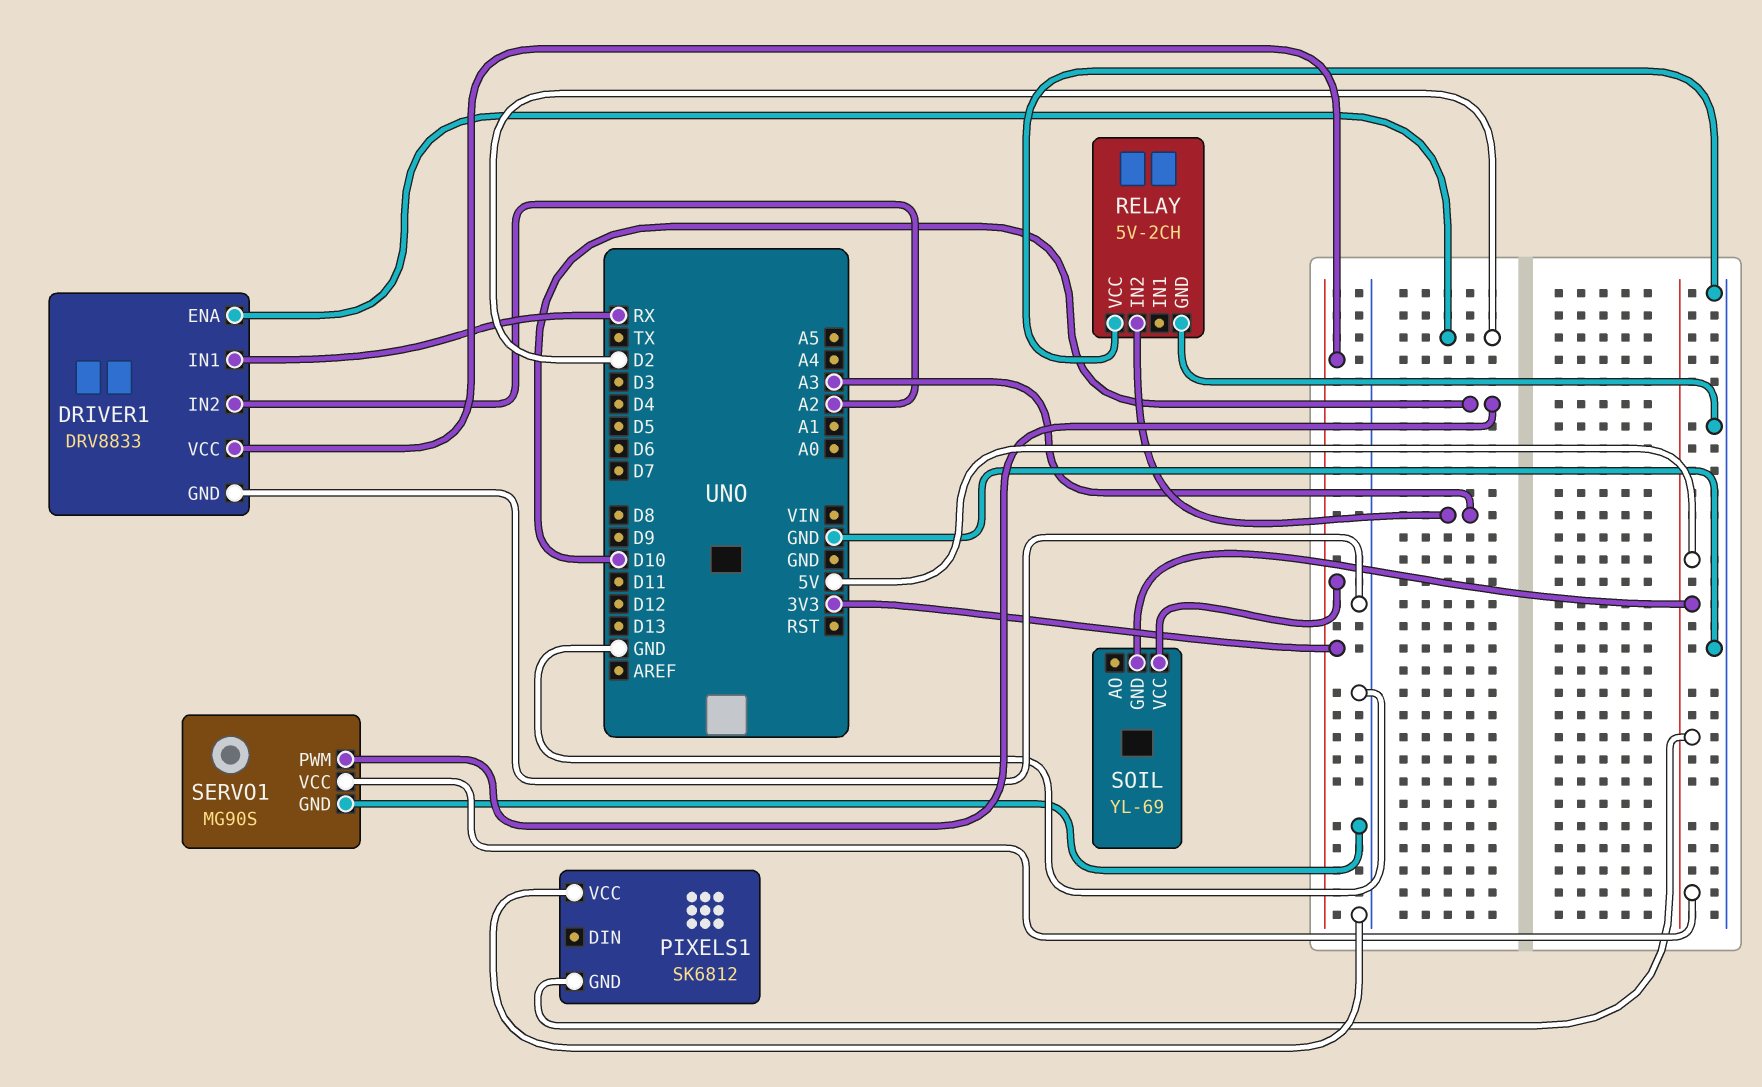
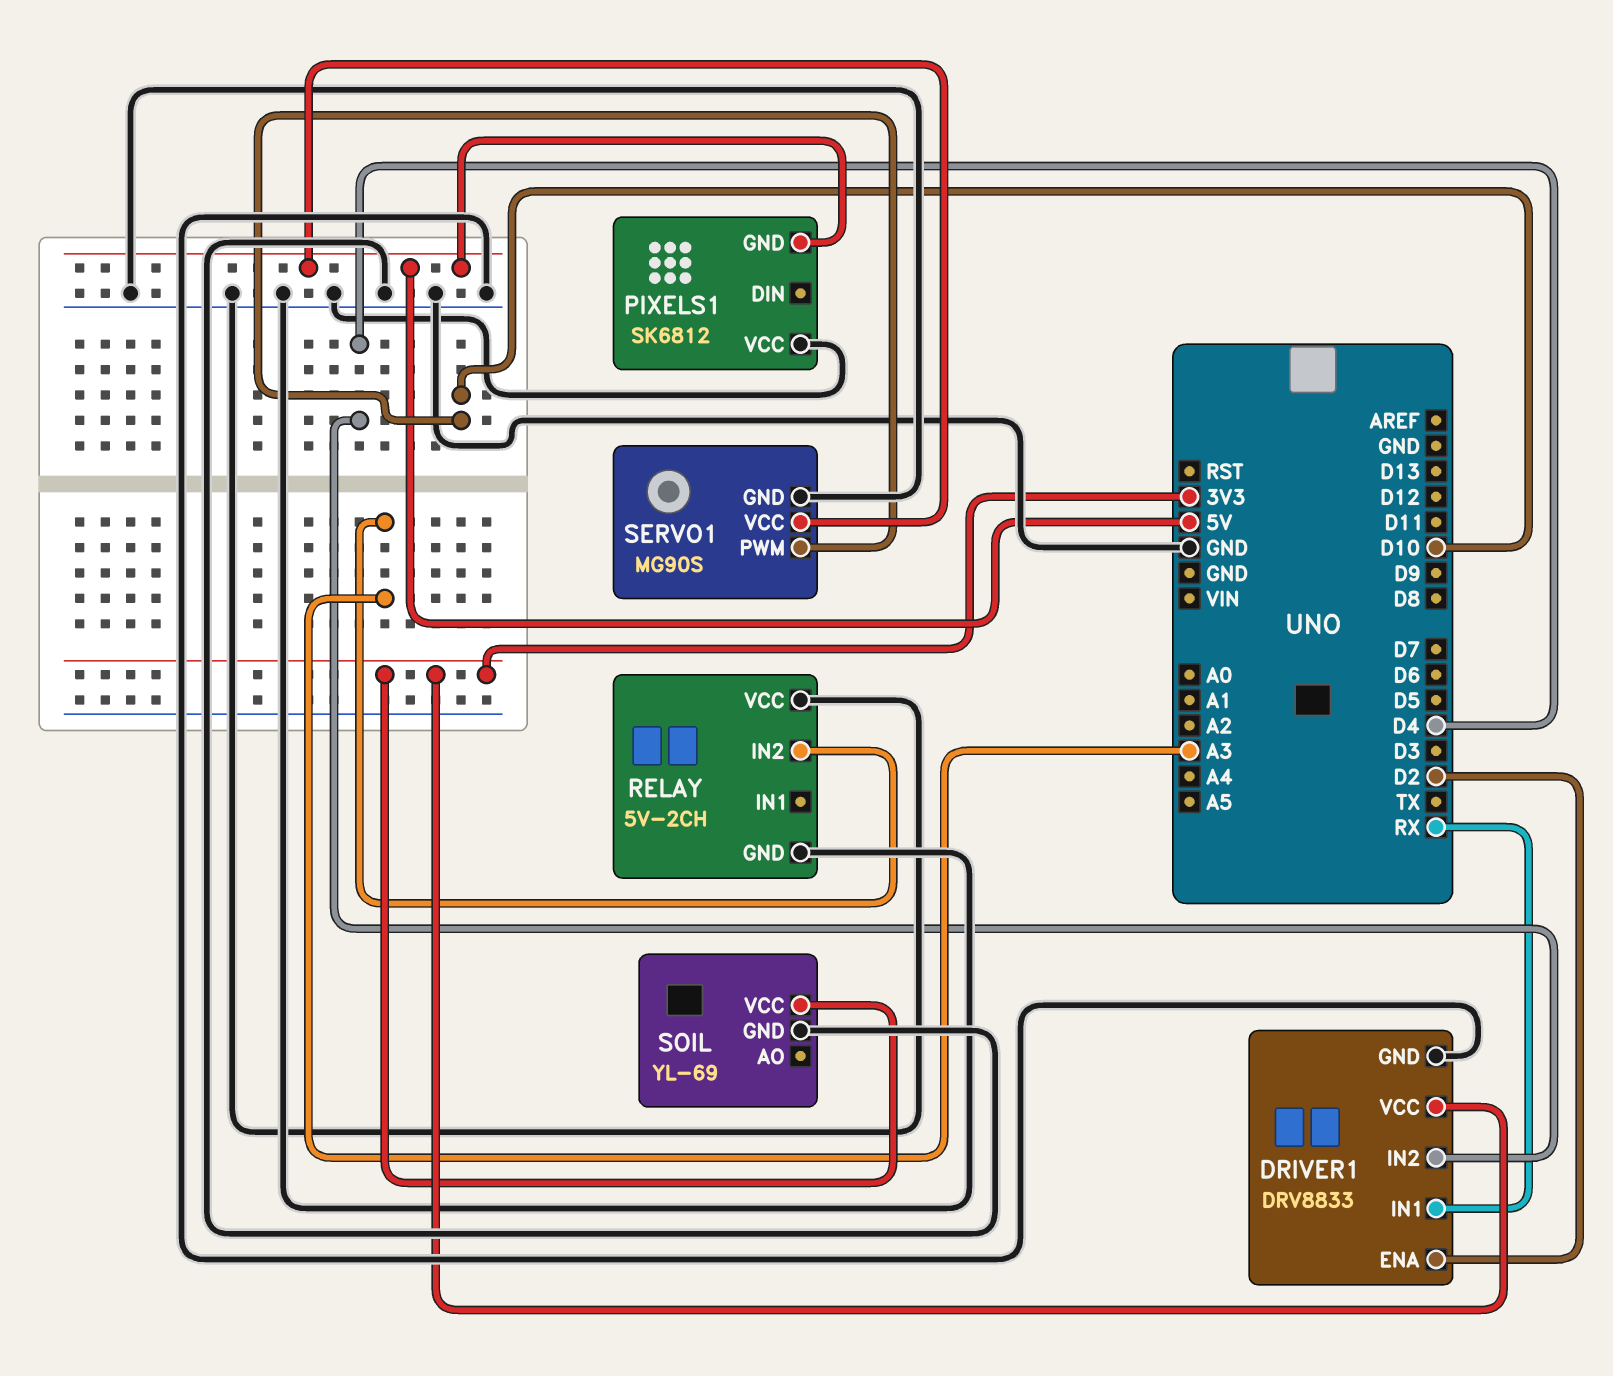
DRIVER1 pin IN2: A2 -> D4
SOIL pin GND: 5V -> GND

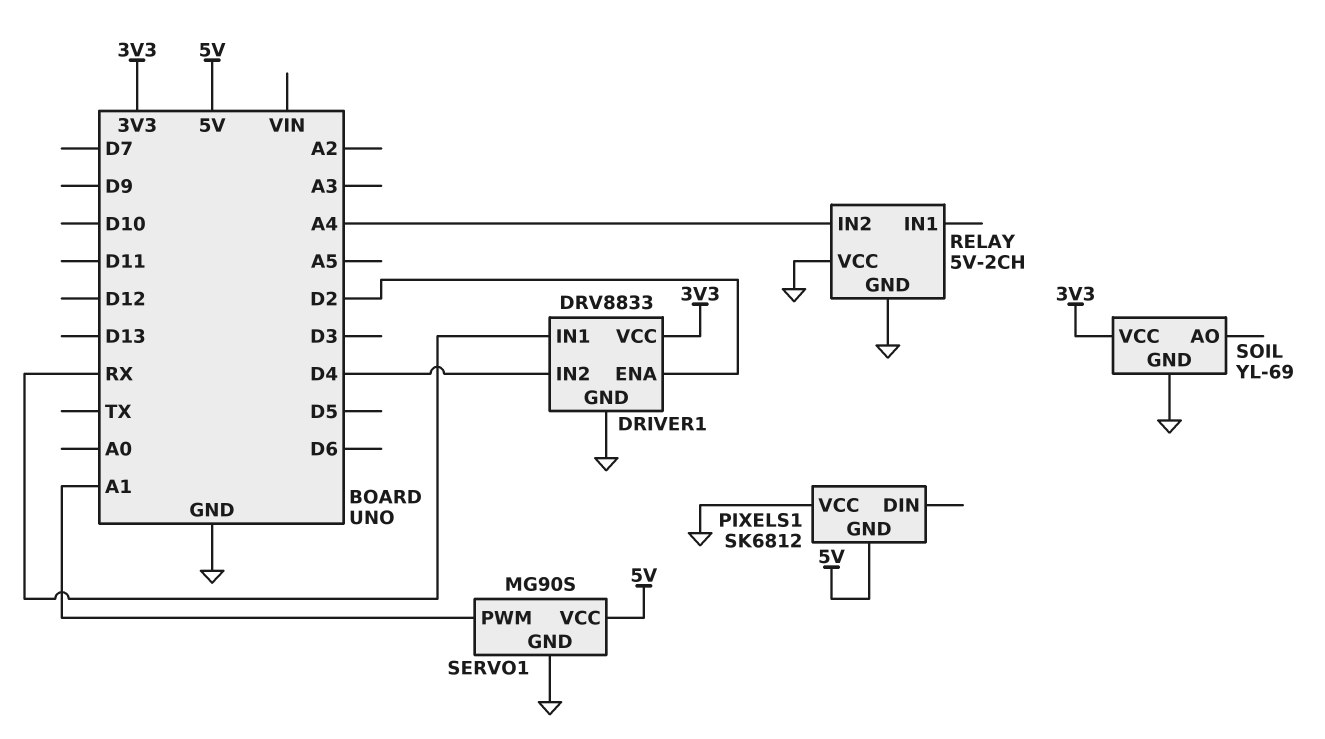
RELAY pin IN2: A3 -> A4
SERVO1 pin PWM: D10 -> A1

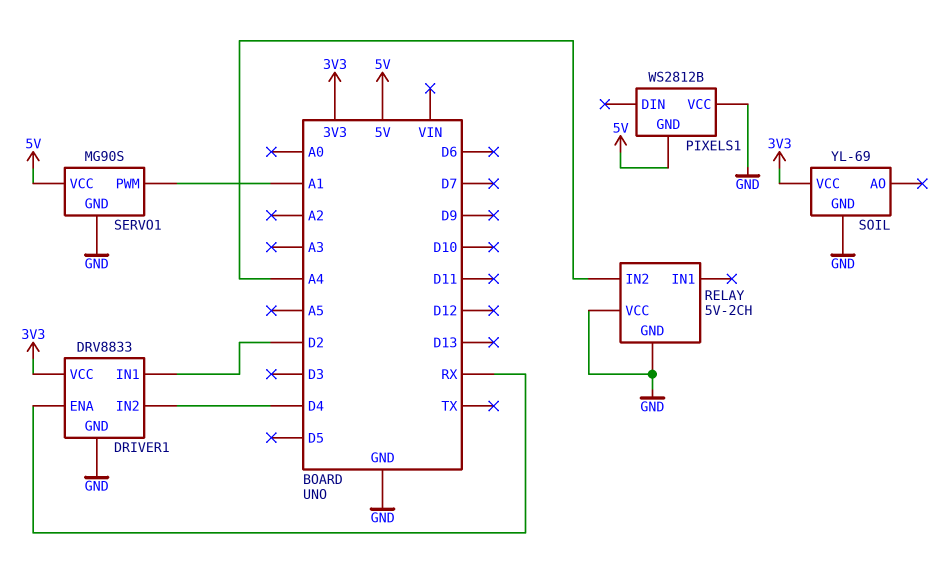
DRIVER1 pin ENA: D2 -> RX
DRIVER1 pin IN1: RX -> D2
PIXELS1: SK6812 -> WS2812B

